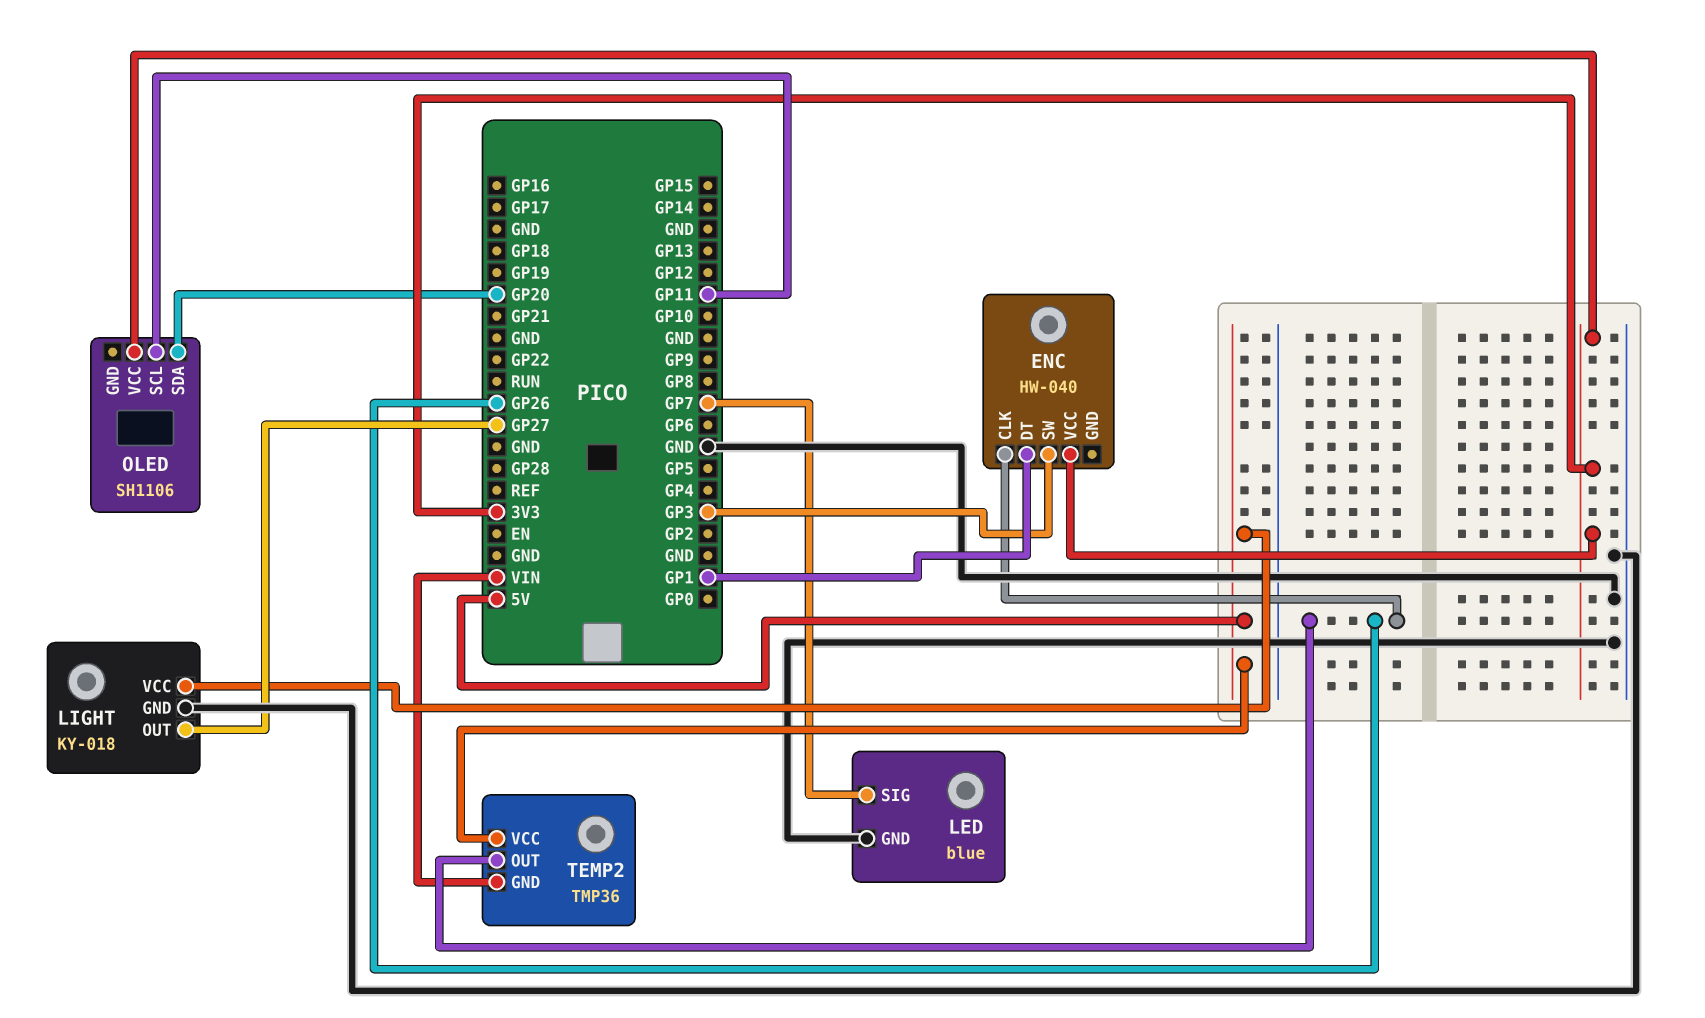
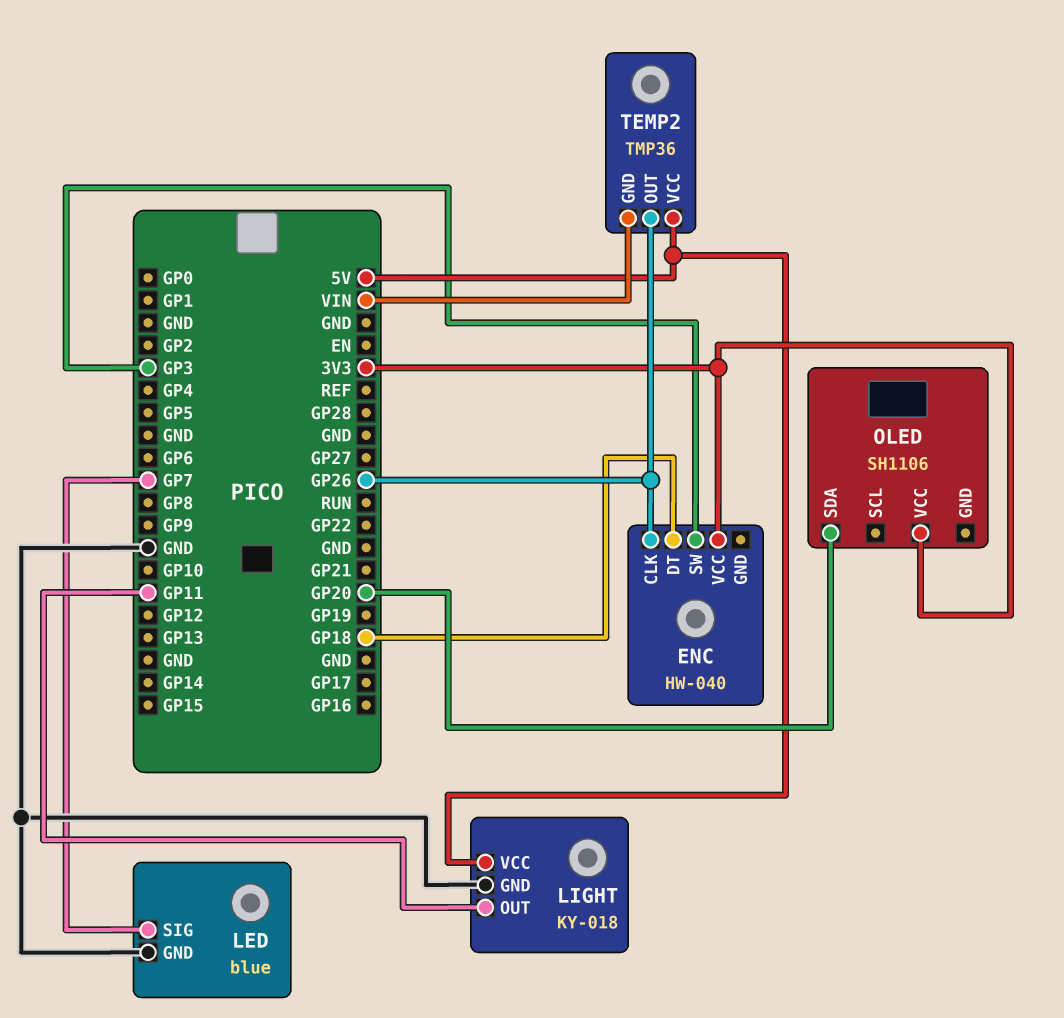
ENC pin DT: GP1 -> GP18
LIGHT pin OUT: GP27 -> GP11
OLED pin SCL: GP11 -> none

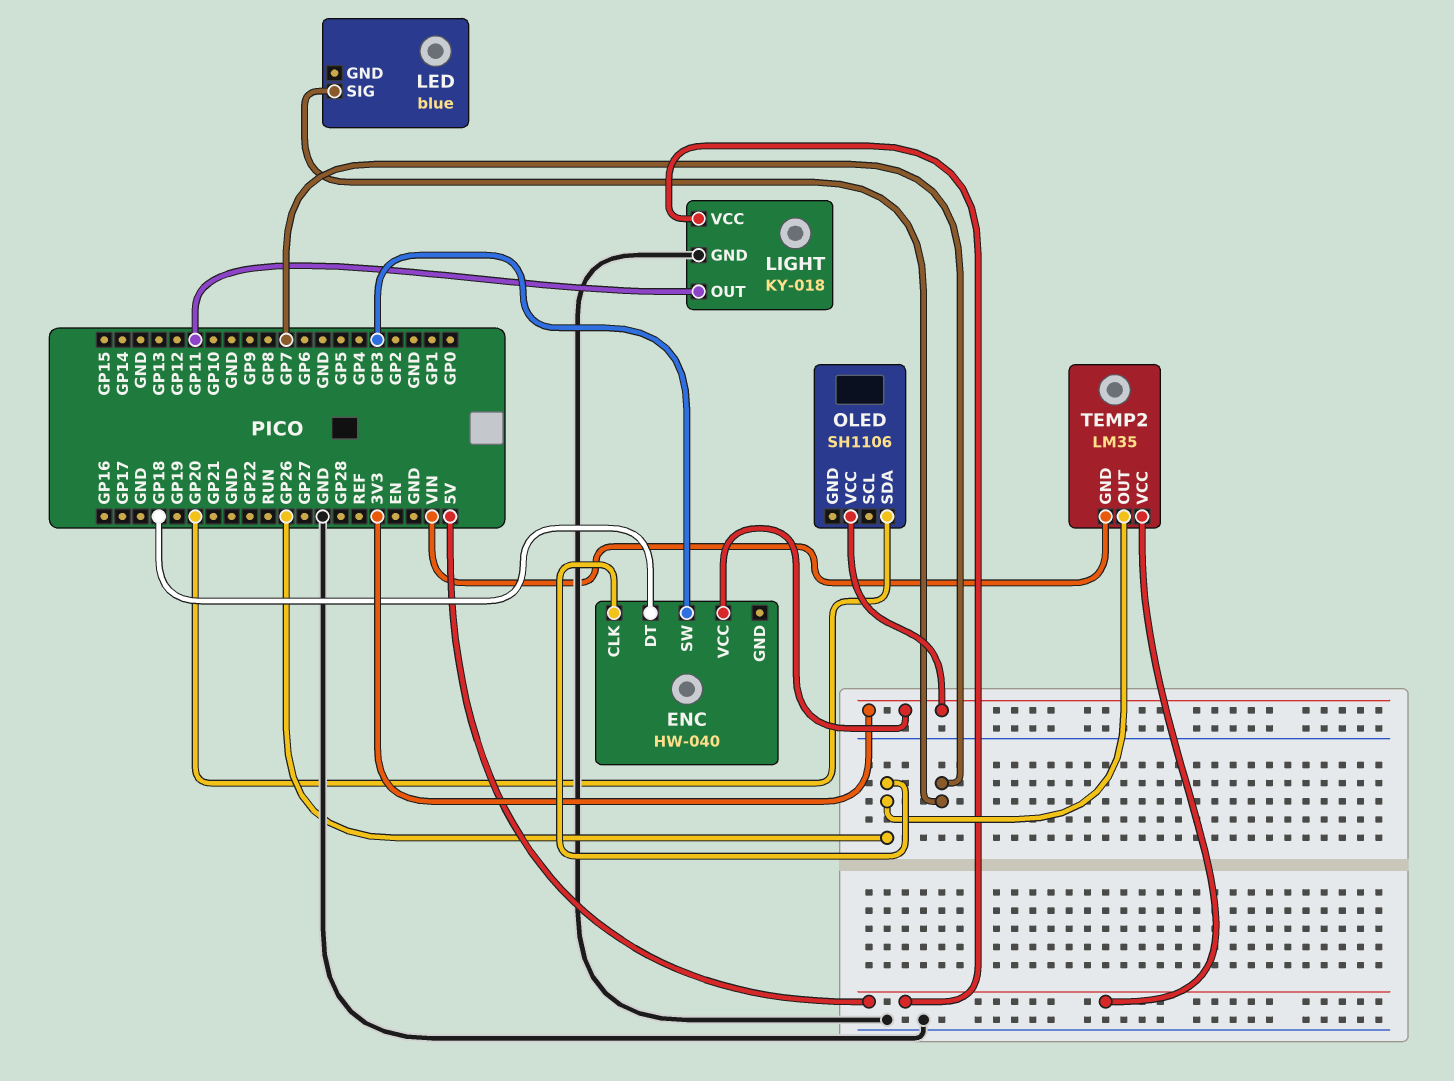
LED pin GND: GND -> none
TEMP2: TMP36 -> LM35

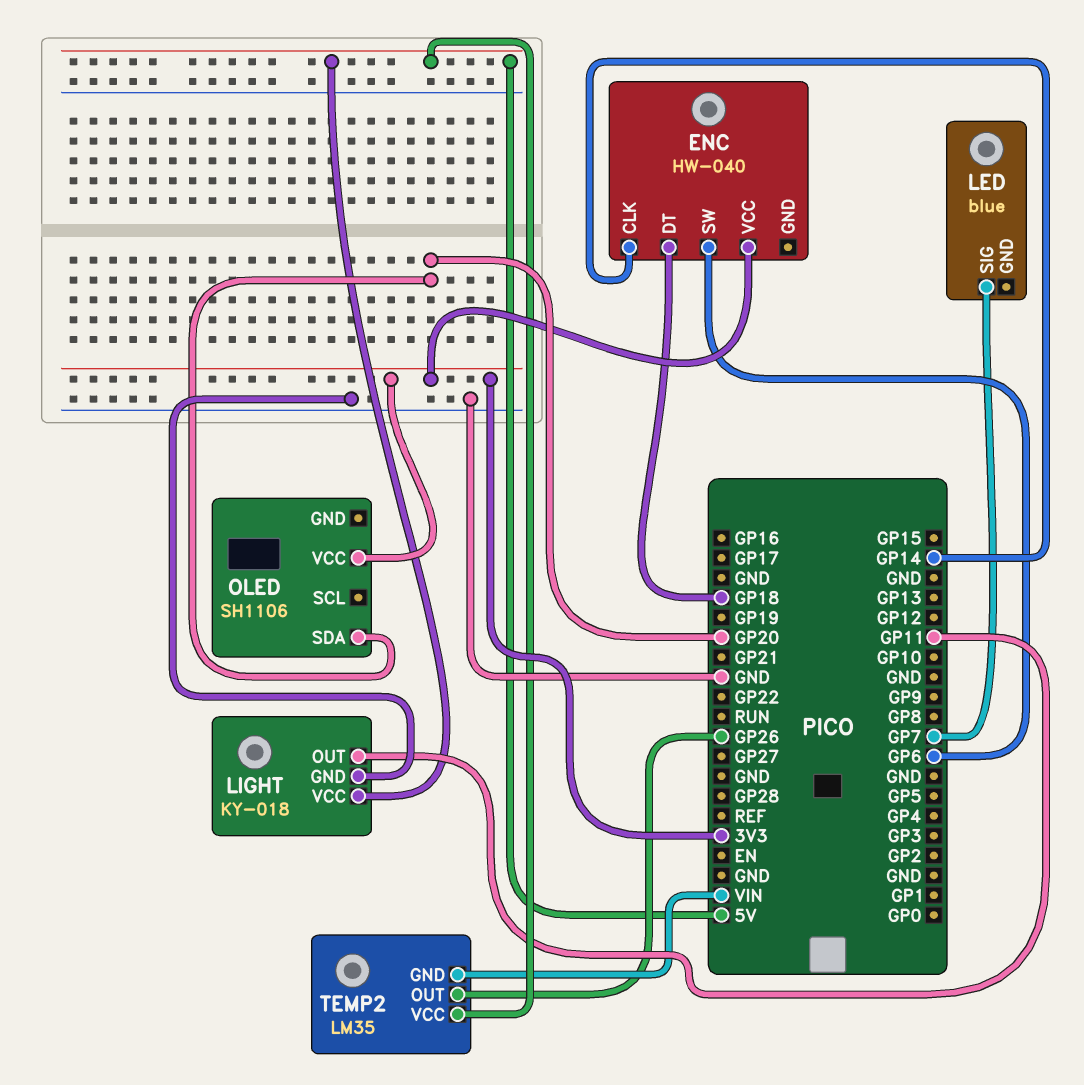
ENC pin CLK: GP26 -> GP14
ENC pin SW: GP3 -> GP6

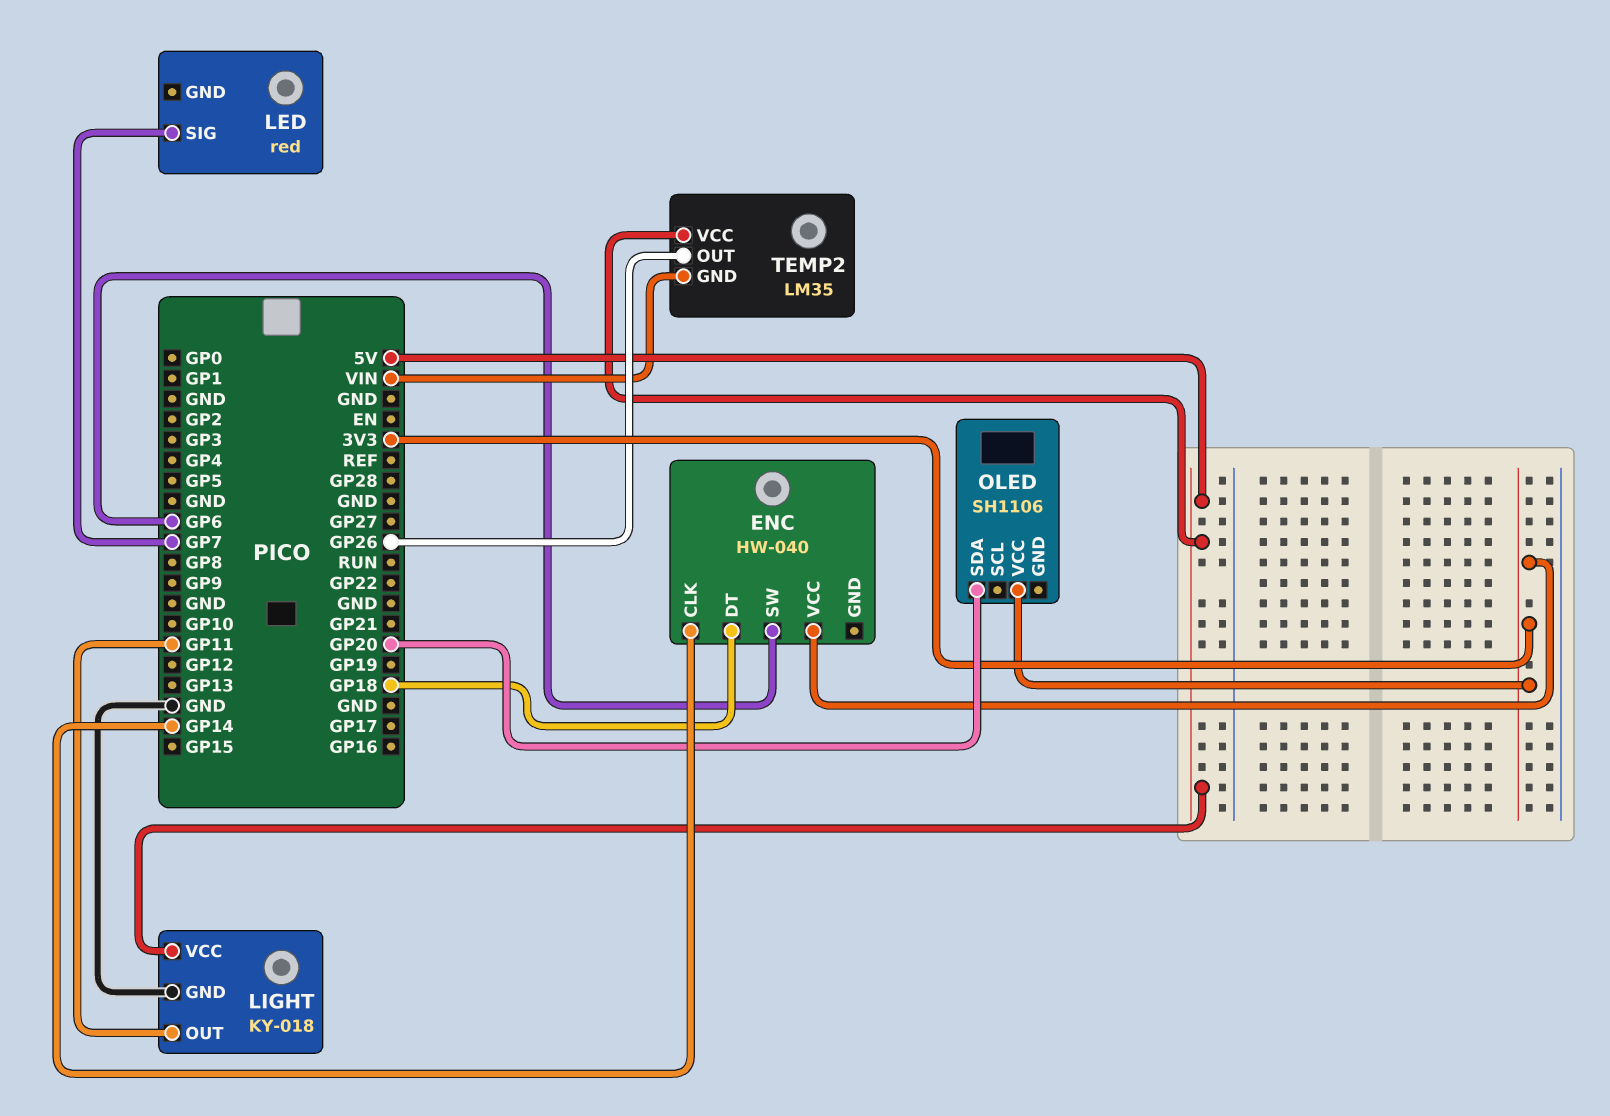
LED: blue -> red

